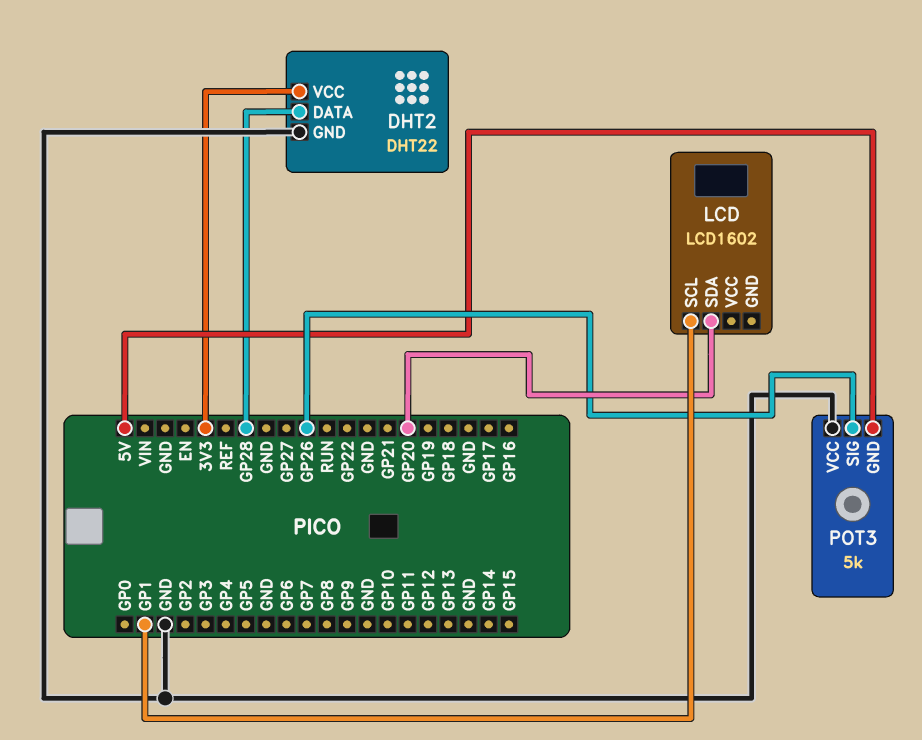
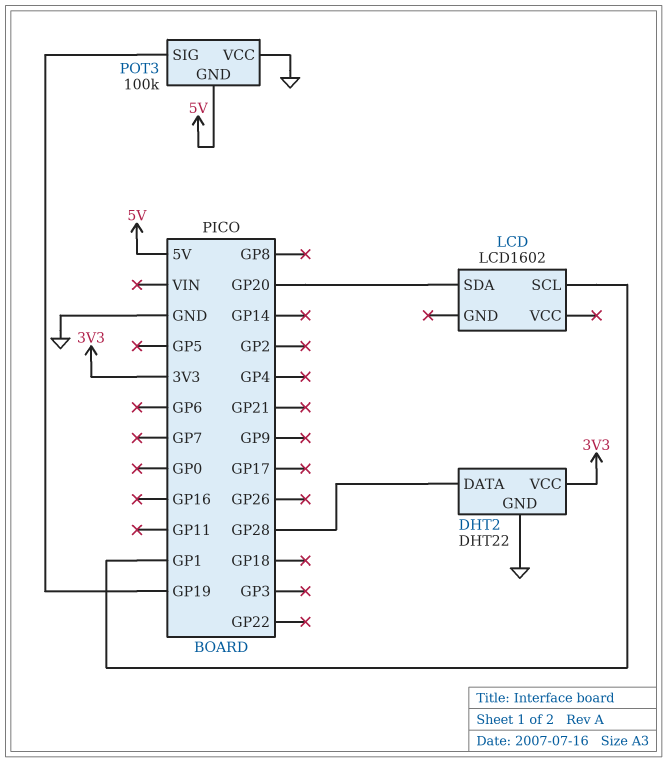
POT3: 5k -> 100k
POT3 pin SIG: GP26 -> GP19

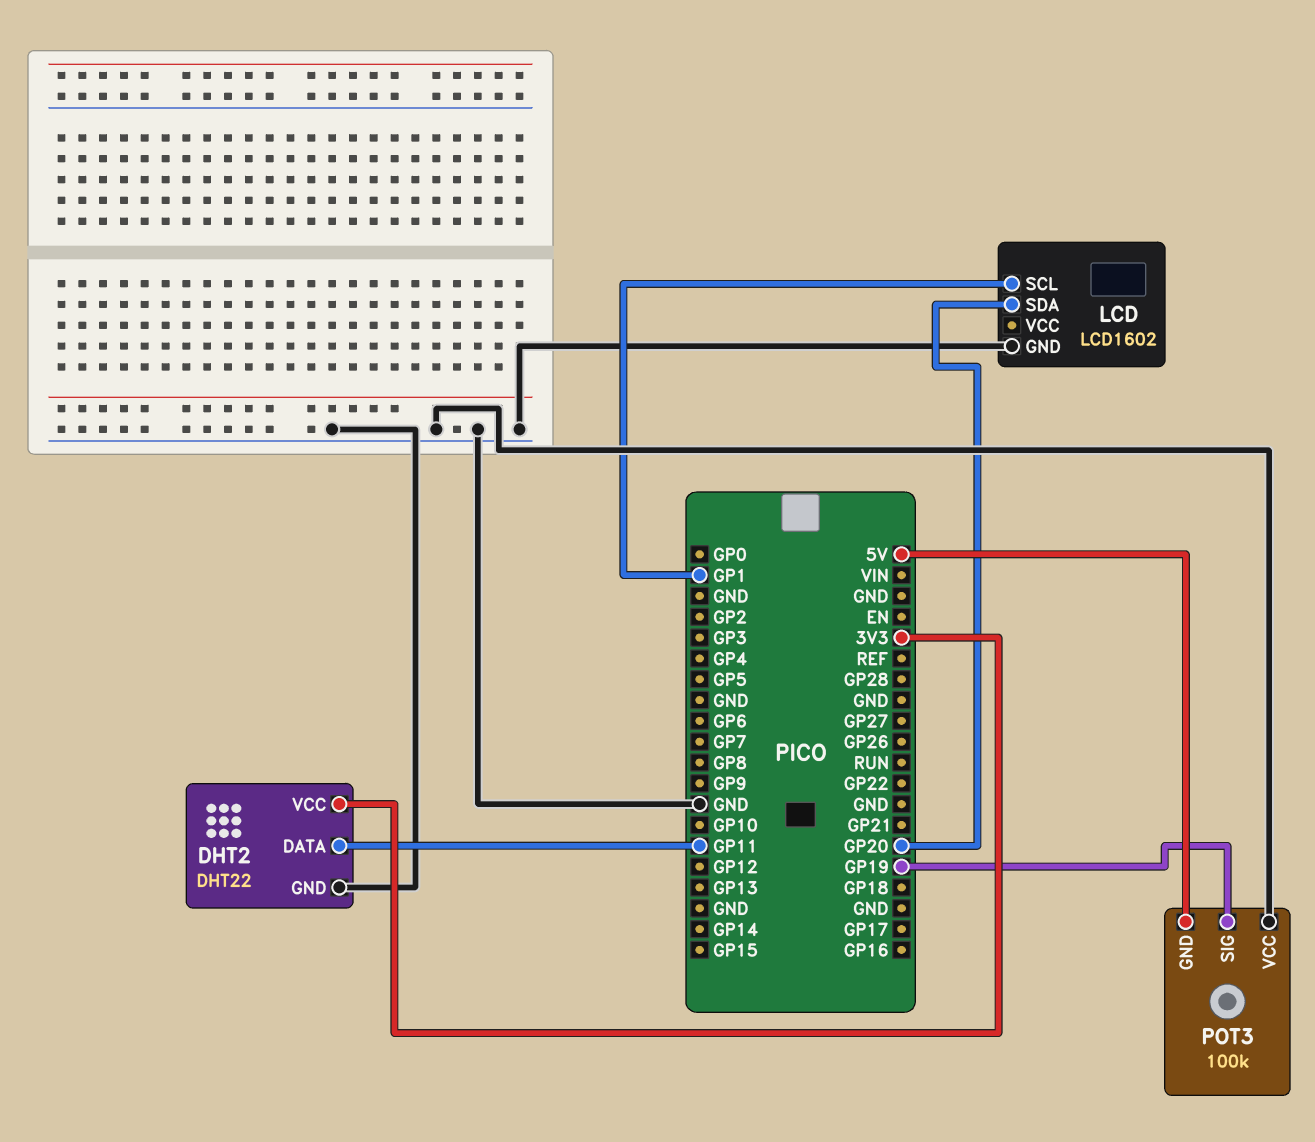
DHT2 pin DATA: GP28 -> GP11
LCD pin GND: none -> GND

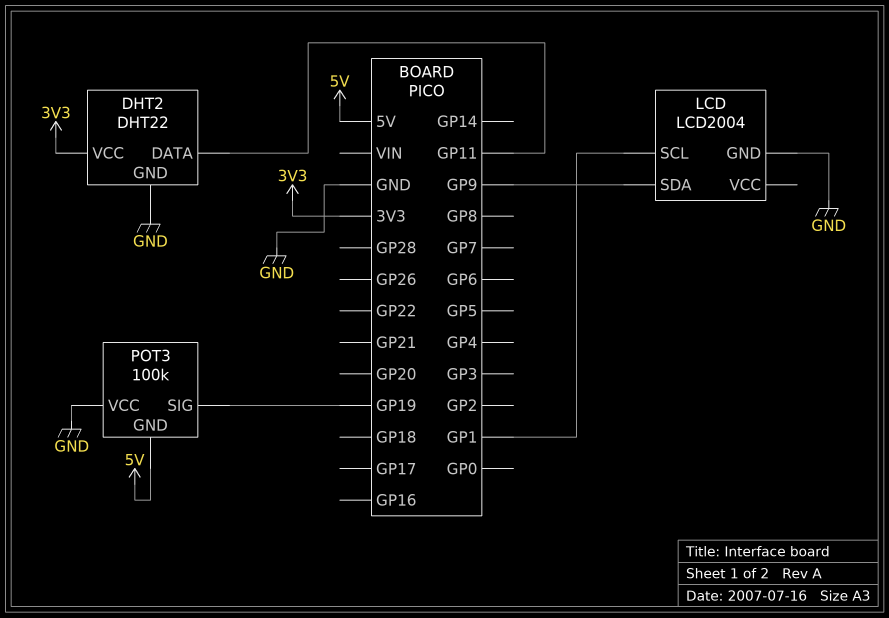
LCD: LCD1602 -> LCD2004
LCD pin SDA: GP20 -> GP9

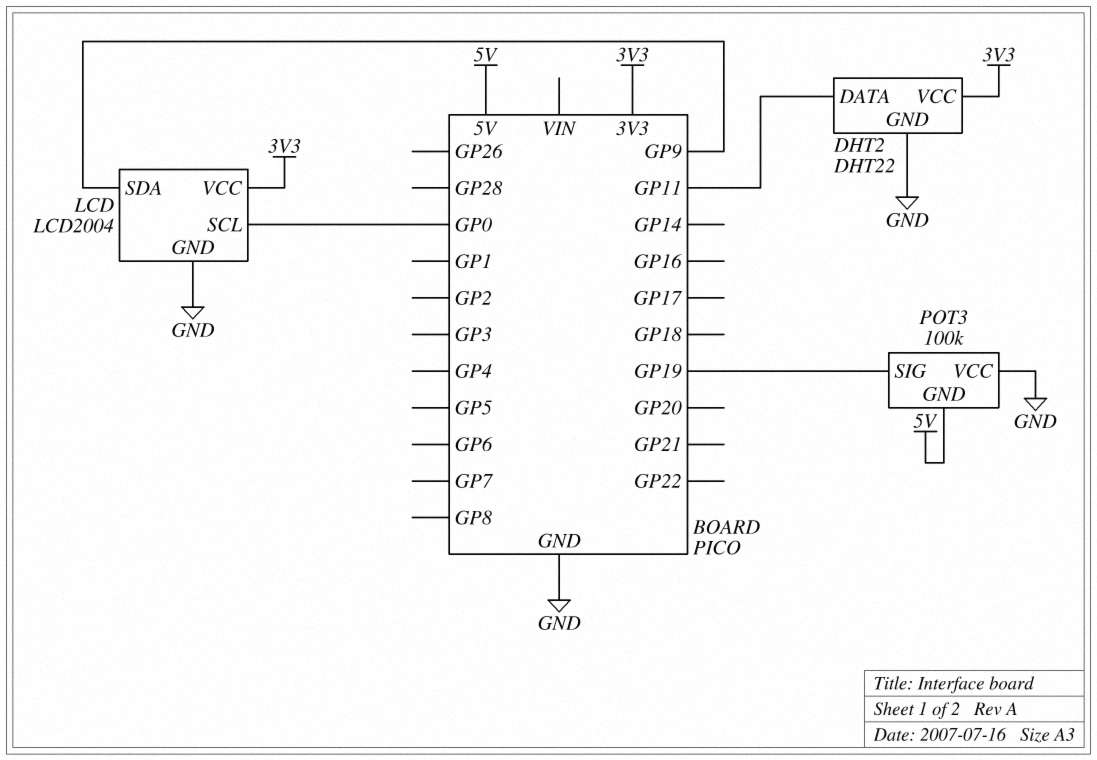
LCD pin SCL: GP1 -> GP0
LCD pin VCC: none -> 3V3

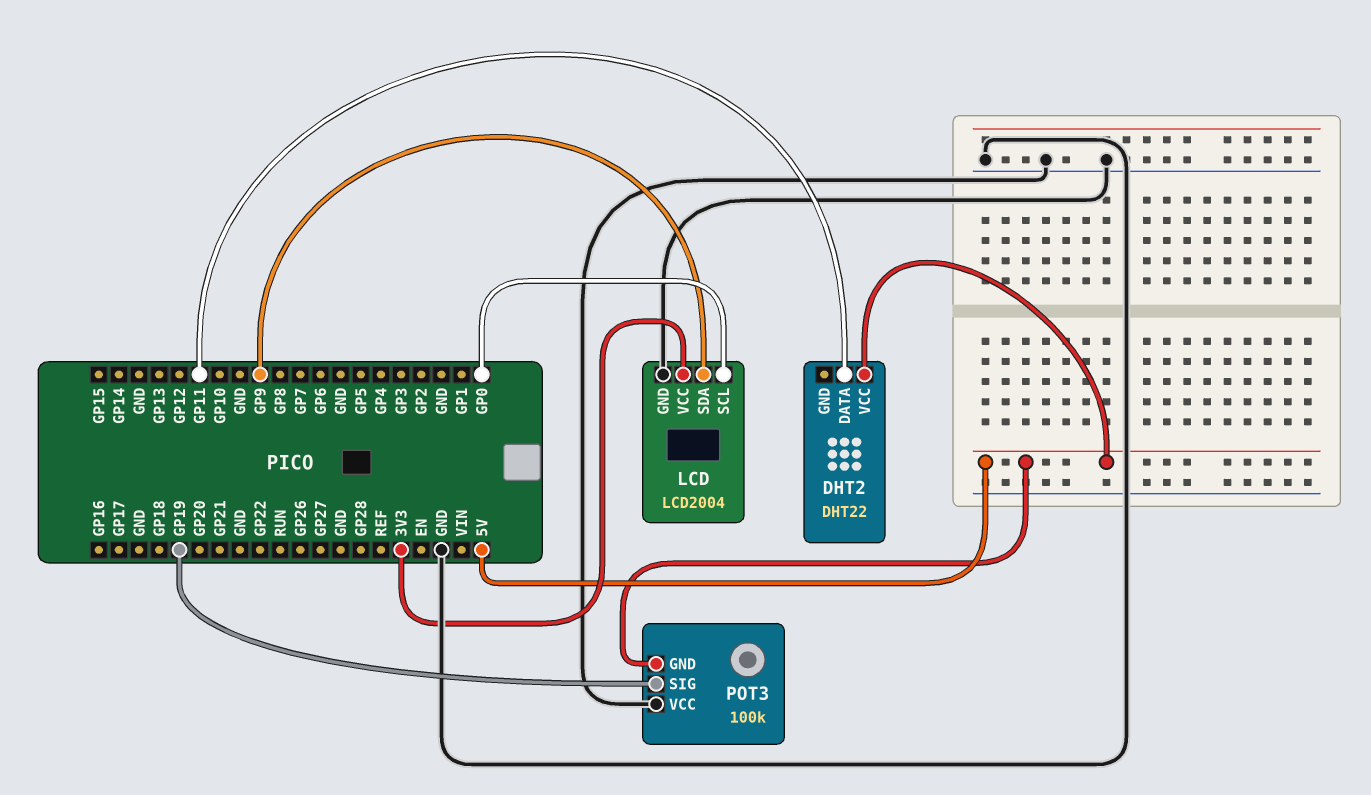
DHT2 pin GND: GND -> none
DHT2 pin VCC: 3V3 -> 5V

